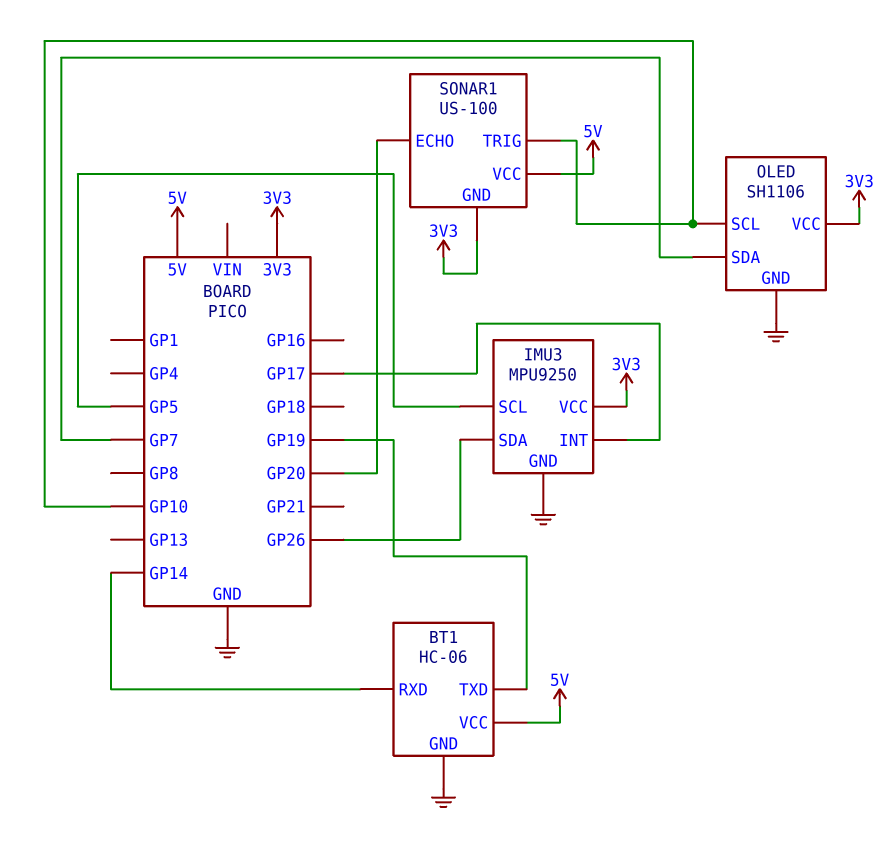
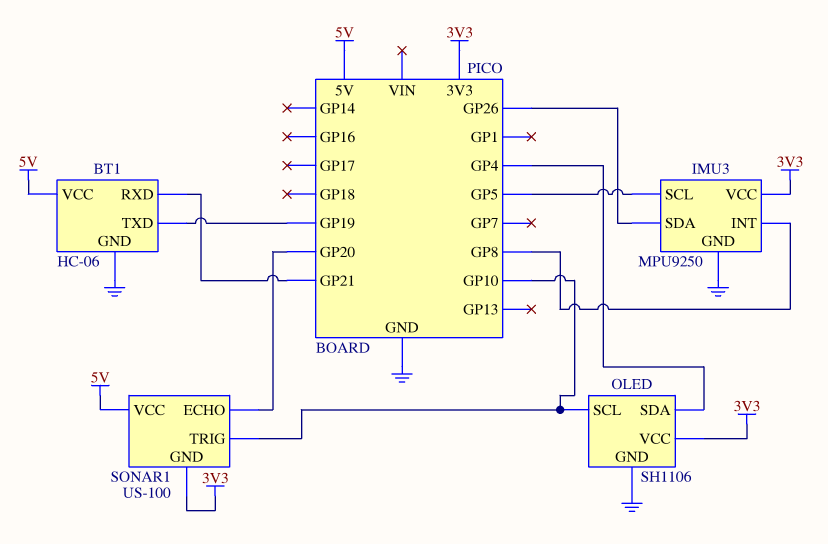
BT1 pin RXD: GP14 -> GP21
IMU3 pin INT: GP17 -> GP8
OLED pin SDA: GP7 -> GP4

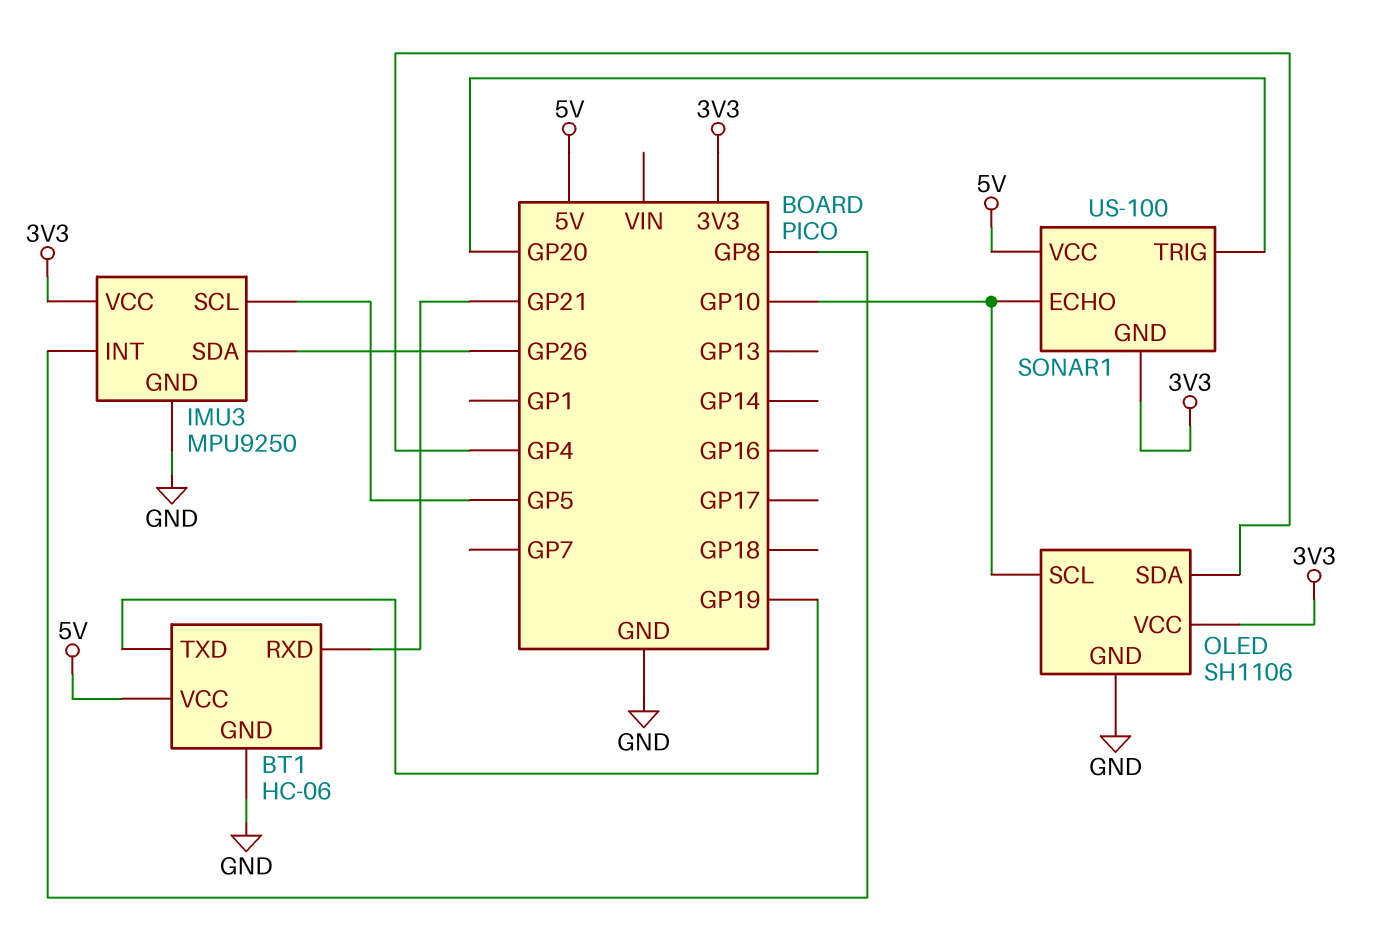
SONAR1 pin ECHO: GP20 -> GP10
SONAR1 pin TRIG: GP10 -> GP20

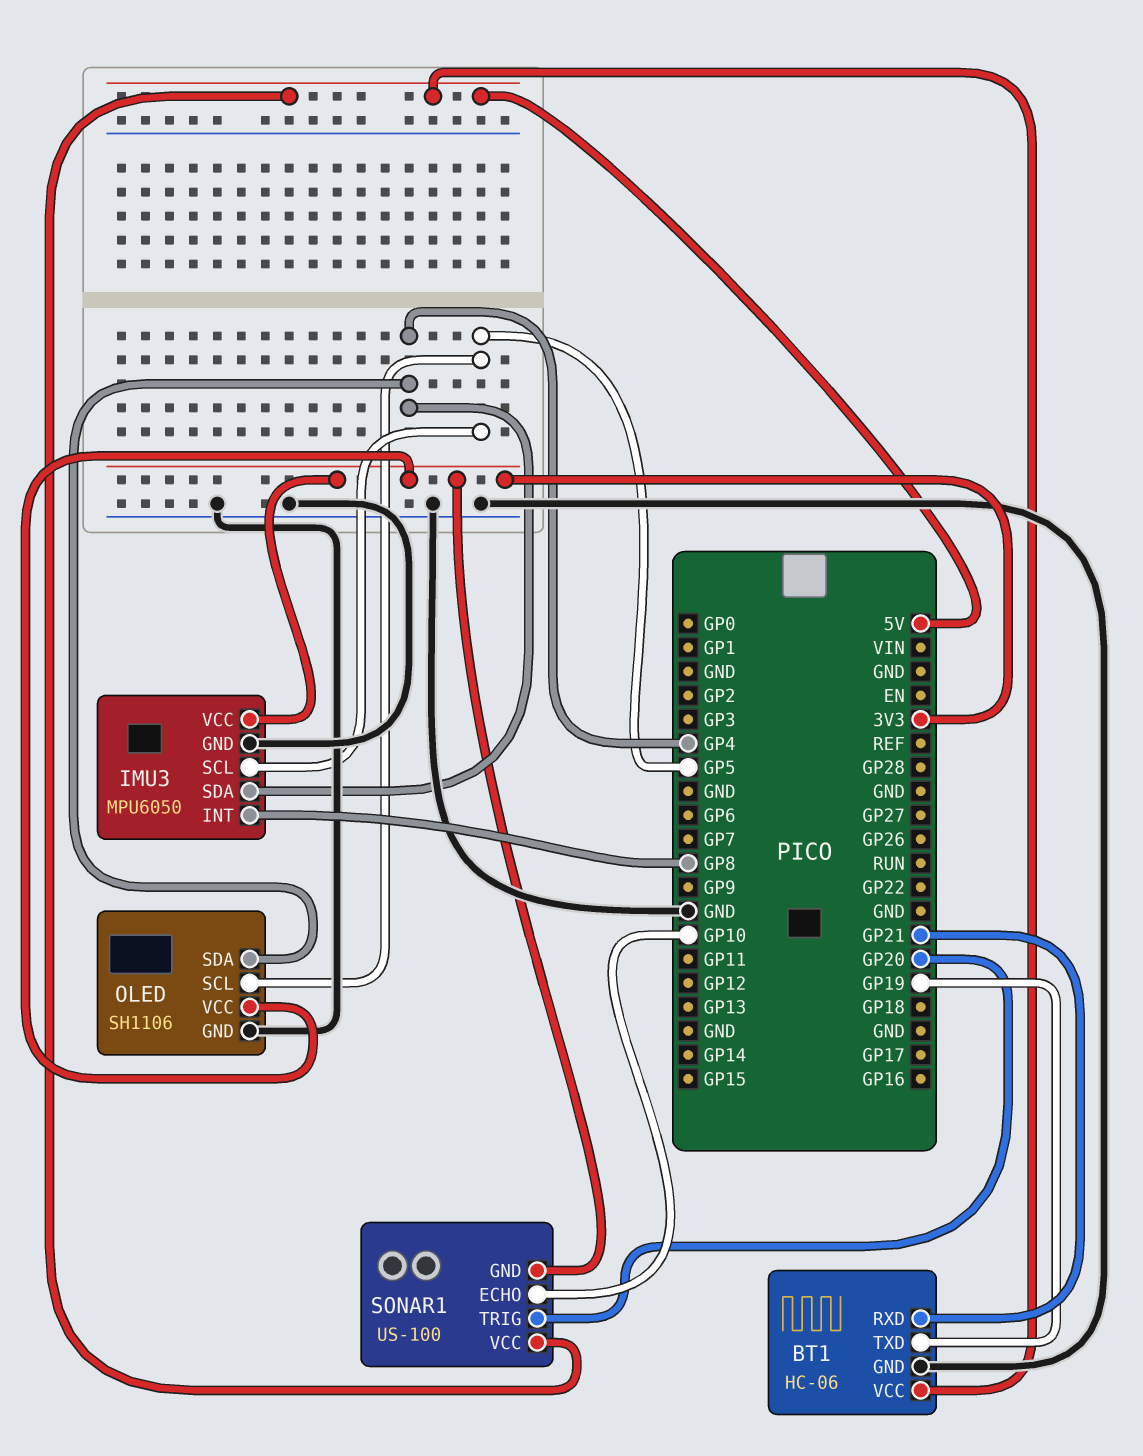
IMU3: MPU9250 -> MPU6050
IMU3 pin SDA: GP26 -> GP4
OLED pin SCL: GP10 -> GP5

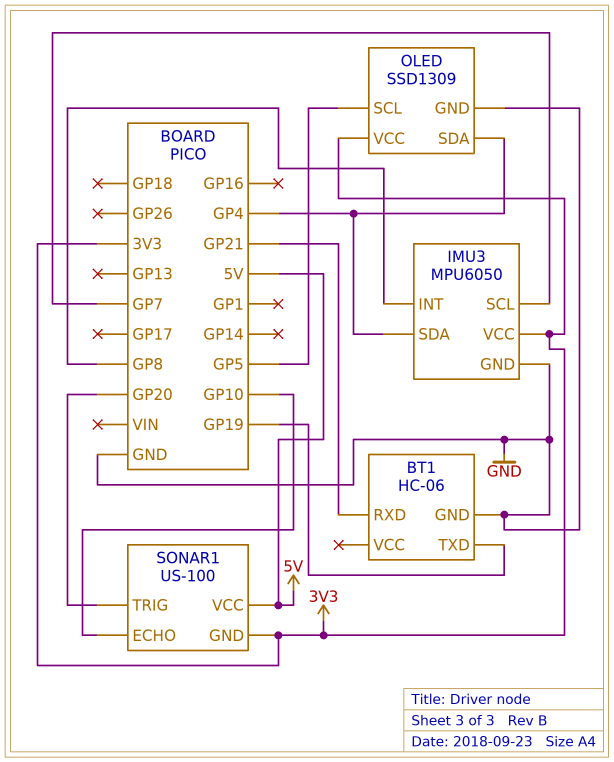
BT1 pin VCC: 5V -> none
IMU3 pin SCL: GP5 -> GP7
OLED: SH1106 -> SSD1309

